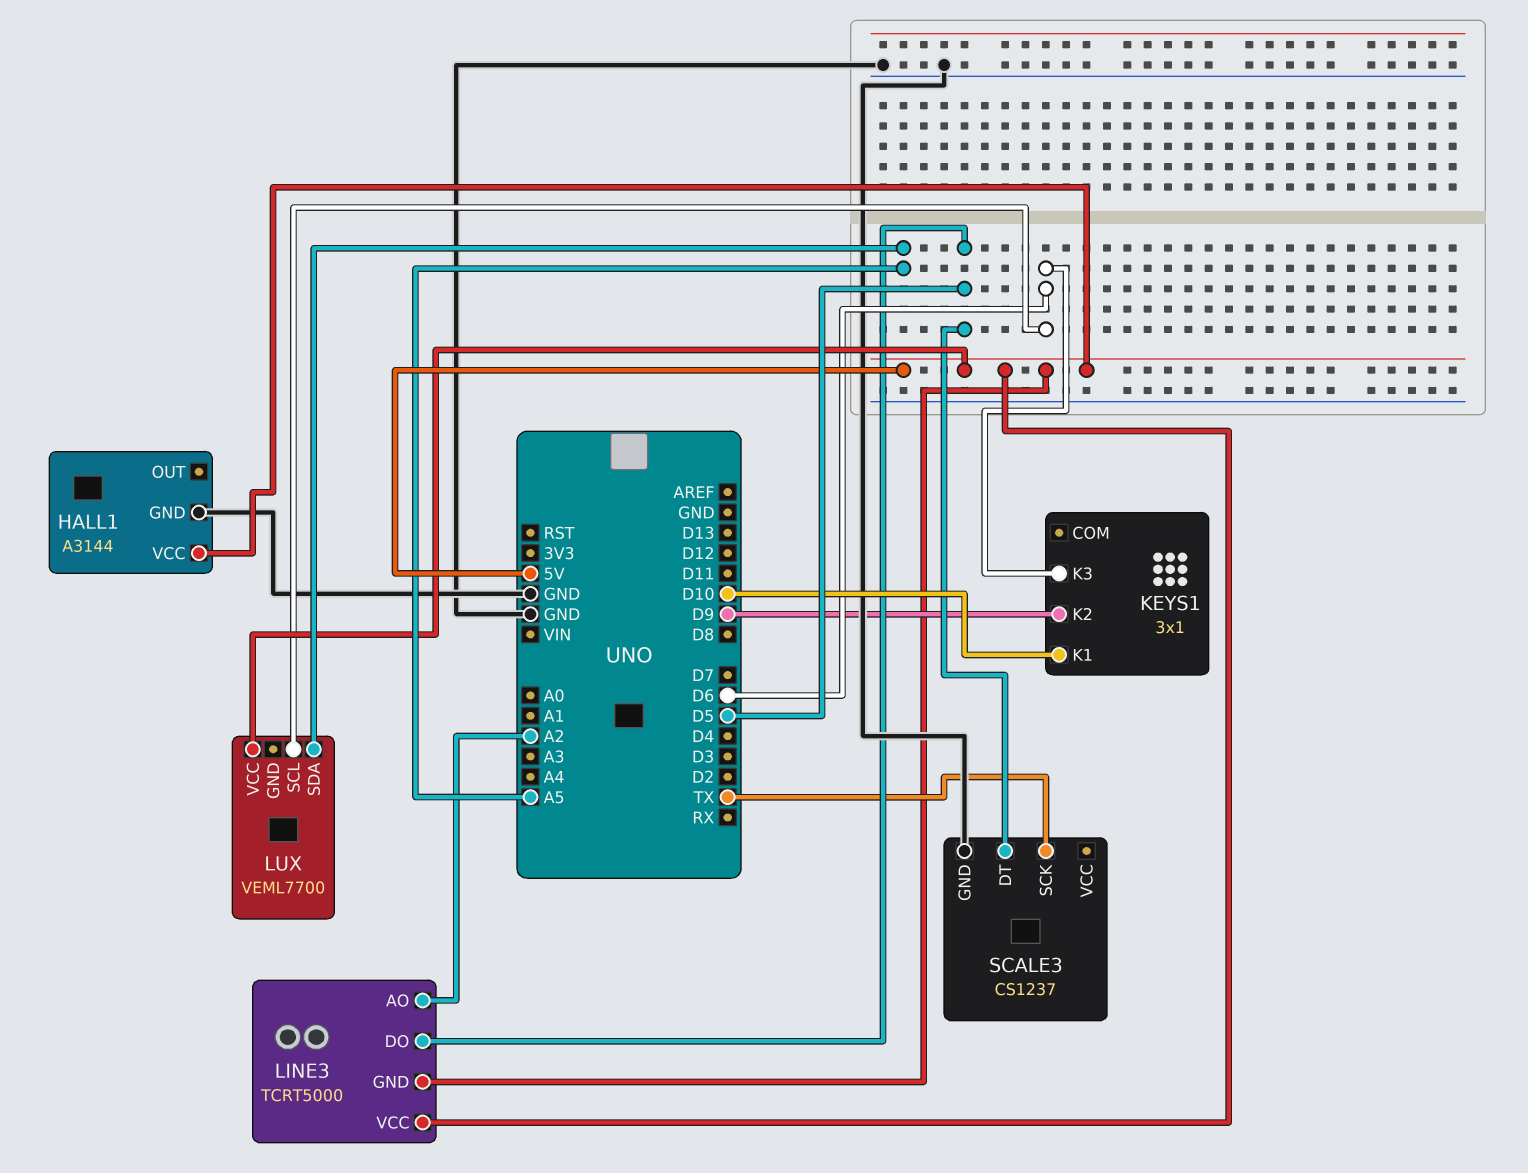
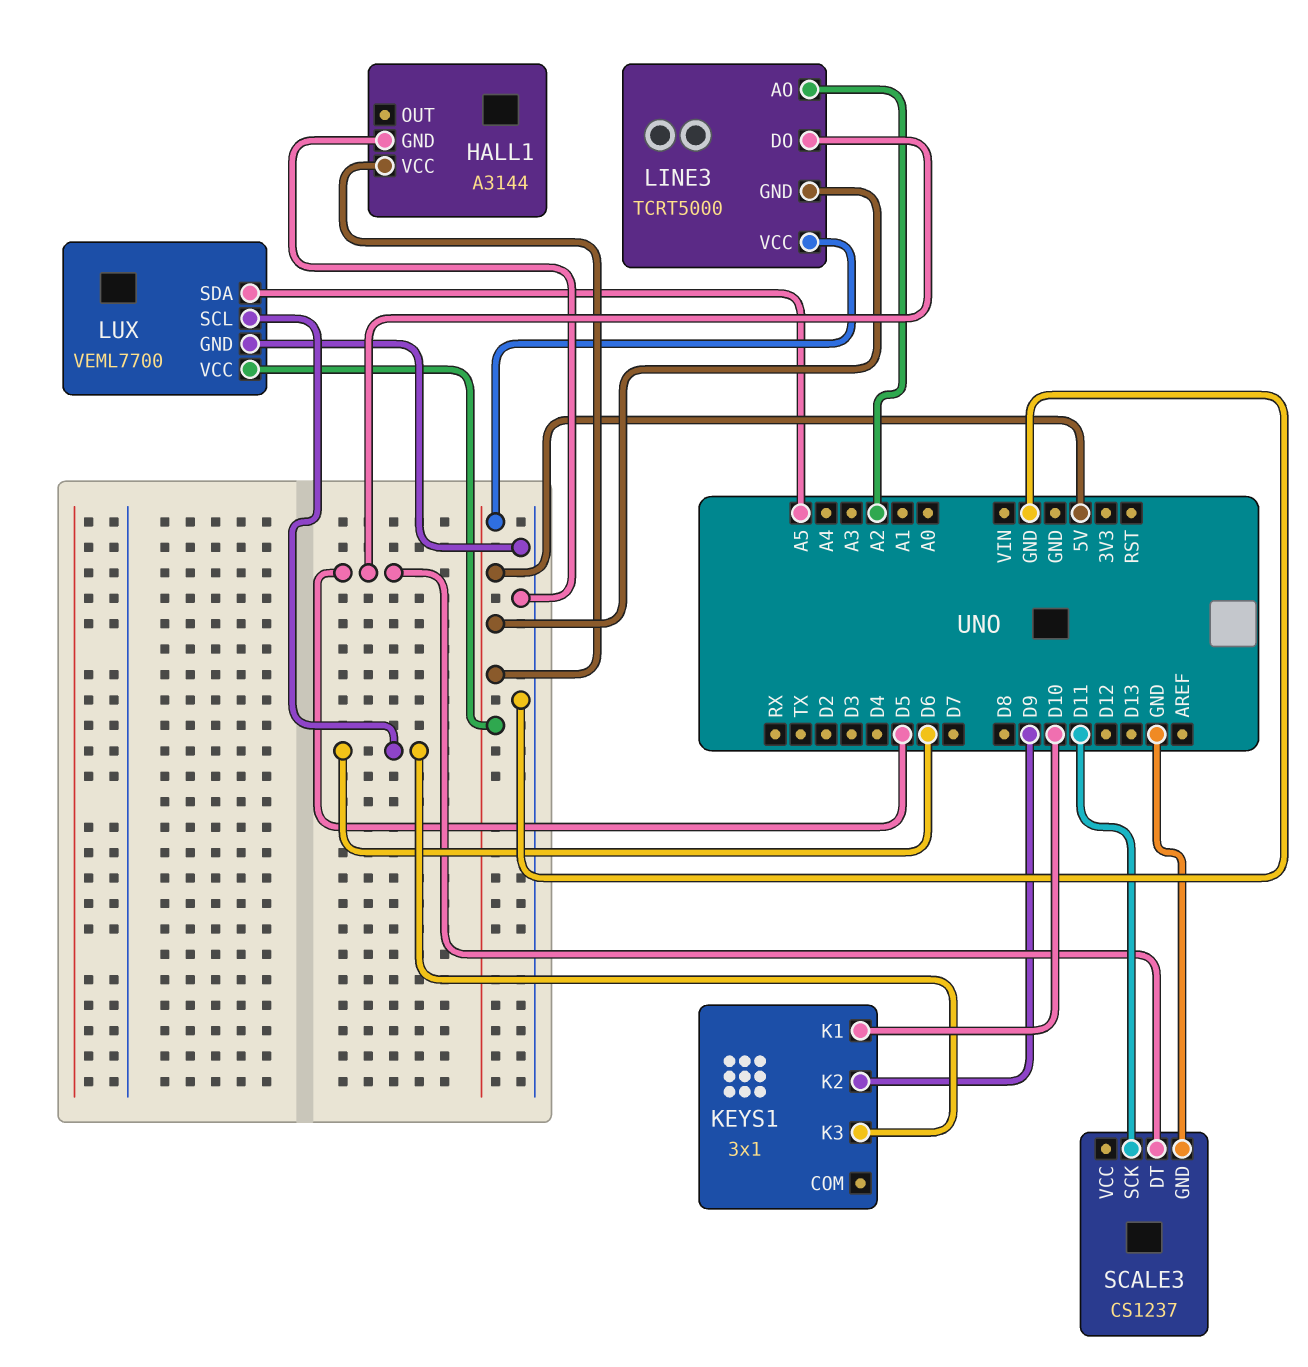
LUX pin GND: none -> GND
SCALE3 pin SCK: TX -> D11

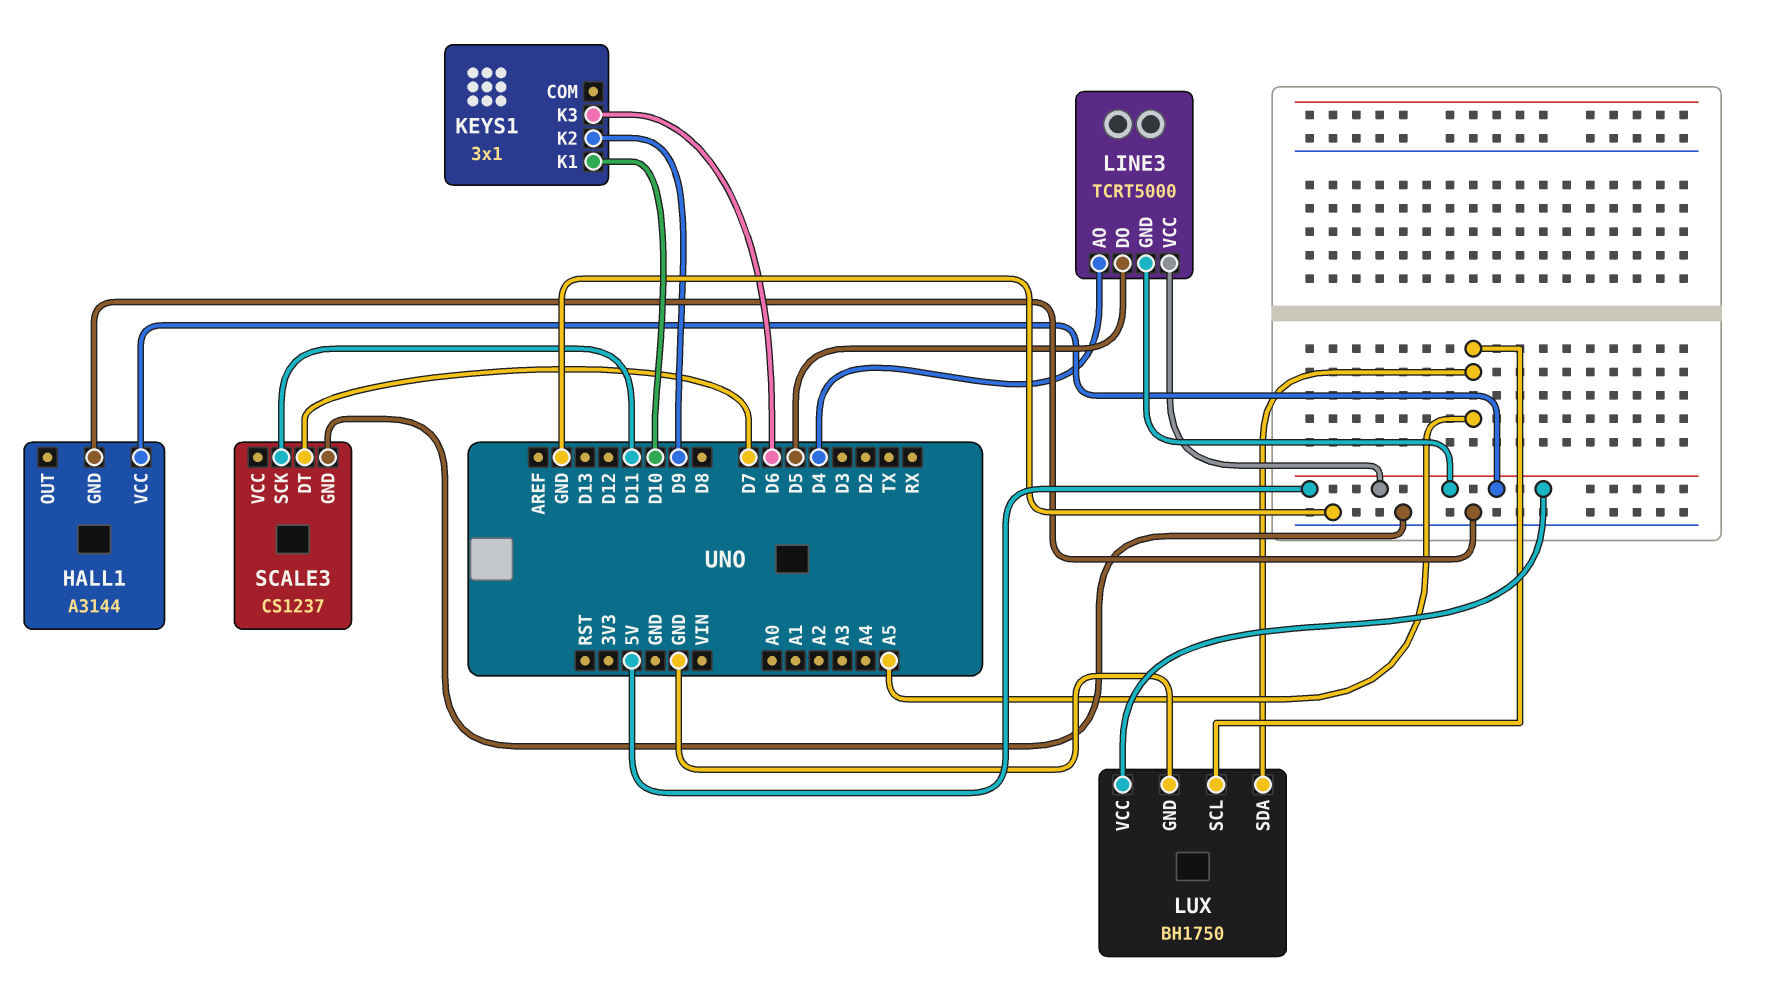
LINE3 pin AO: A2 -> D4
LUX: VEML7700 -> BH1750
LUX pin SCL: D6 -> A5
SCALE3 pin DT: D5 -> D7

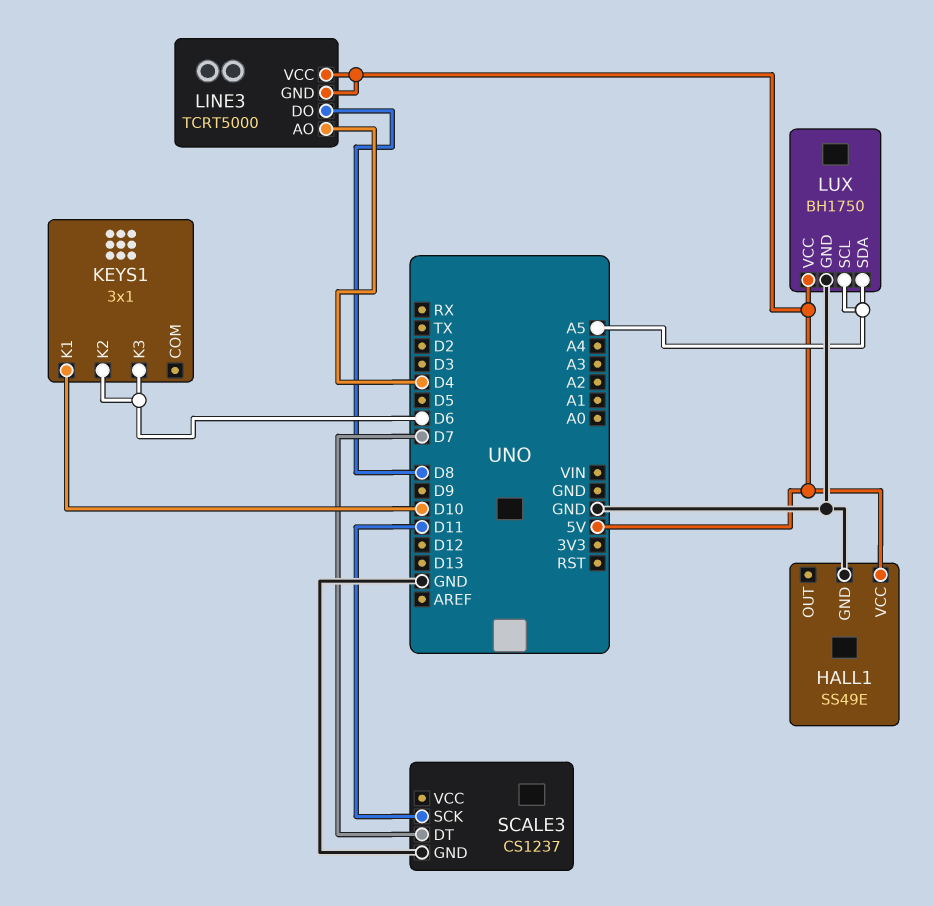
HALL1: A3144 -> SS49E
KEYS1 pin K2: D9 -> D6
LINE3 pin DO: D5 -> D8

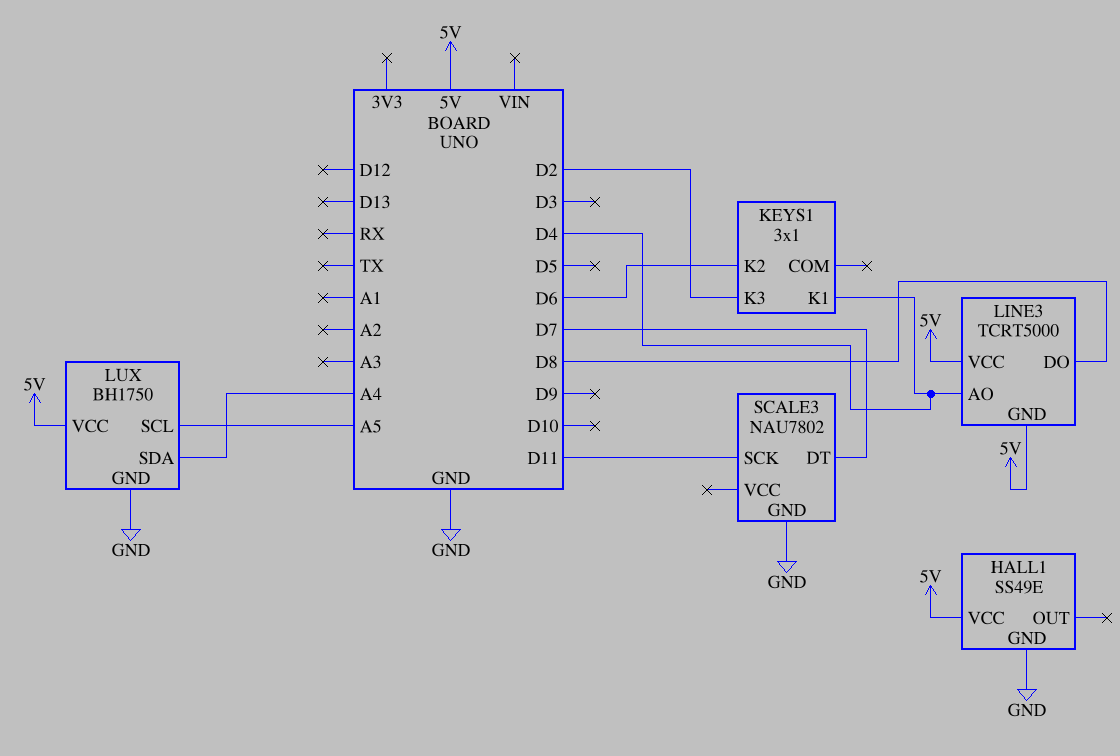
KEYS1 pin K1: D10 -> D4
KEYS1 pin K3: D6 -> D2
LUX pin SDA: A5 -> A4
SCALE3: CS1237 -> NAU7802

